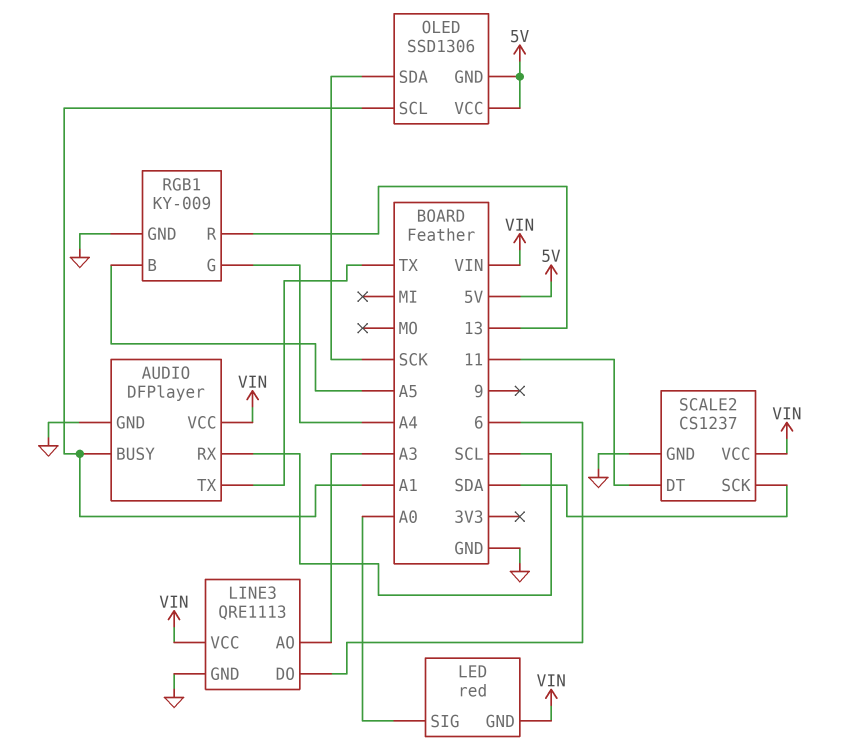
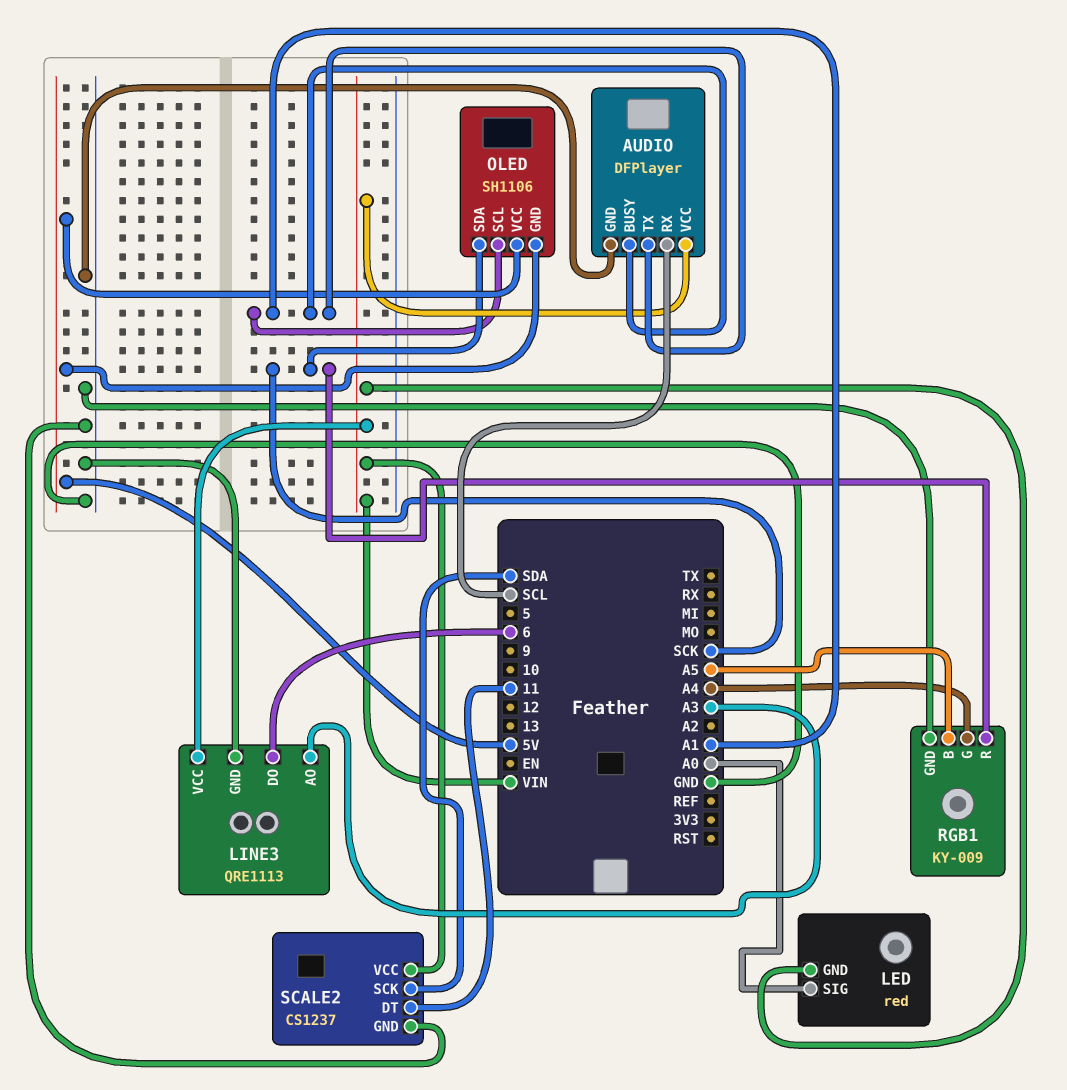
AUDIO pin TX: TX -> A1
OLED: SSD1306 -> SH1106
RGB1 pin R: 13 -> SCK

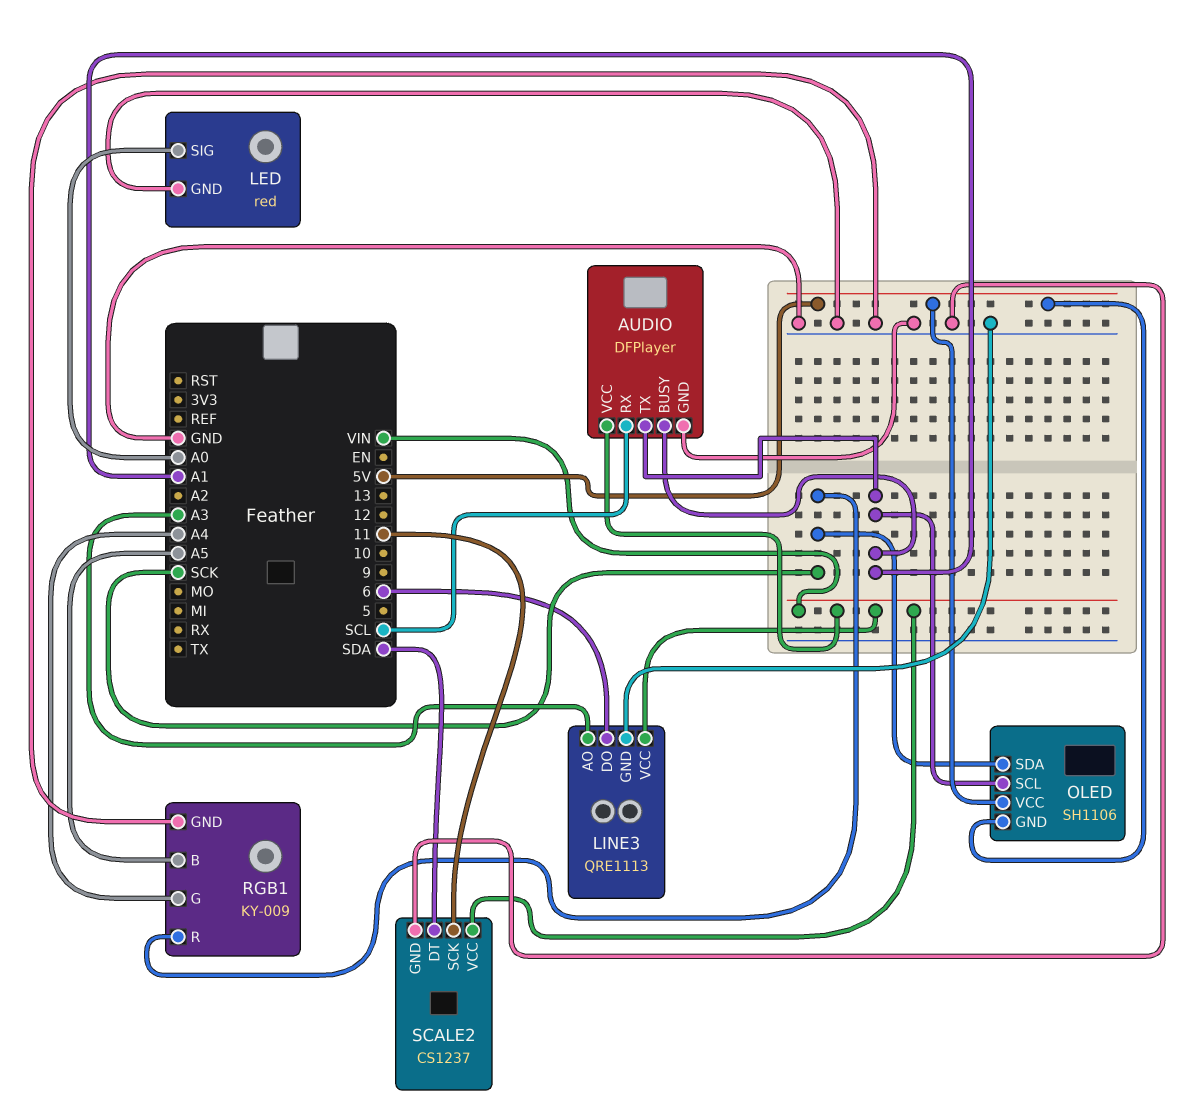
LED pin GND: VIN -> GND
SCALE2 pin DT: 11 -> SDA
SCALE2 pin SCK: SDA -> 11

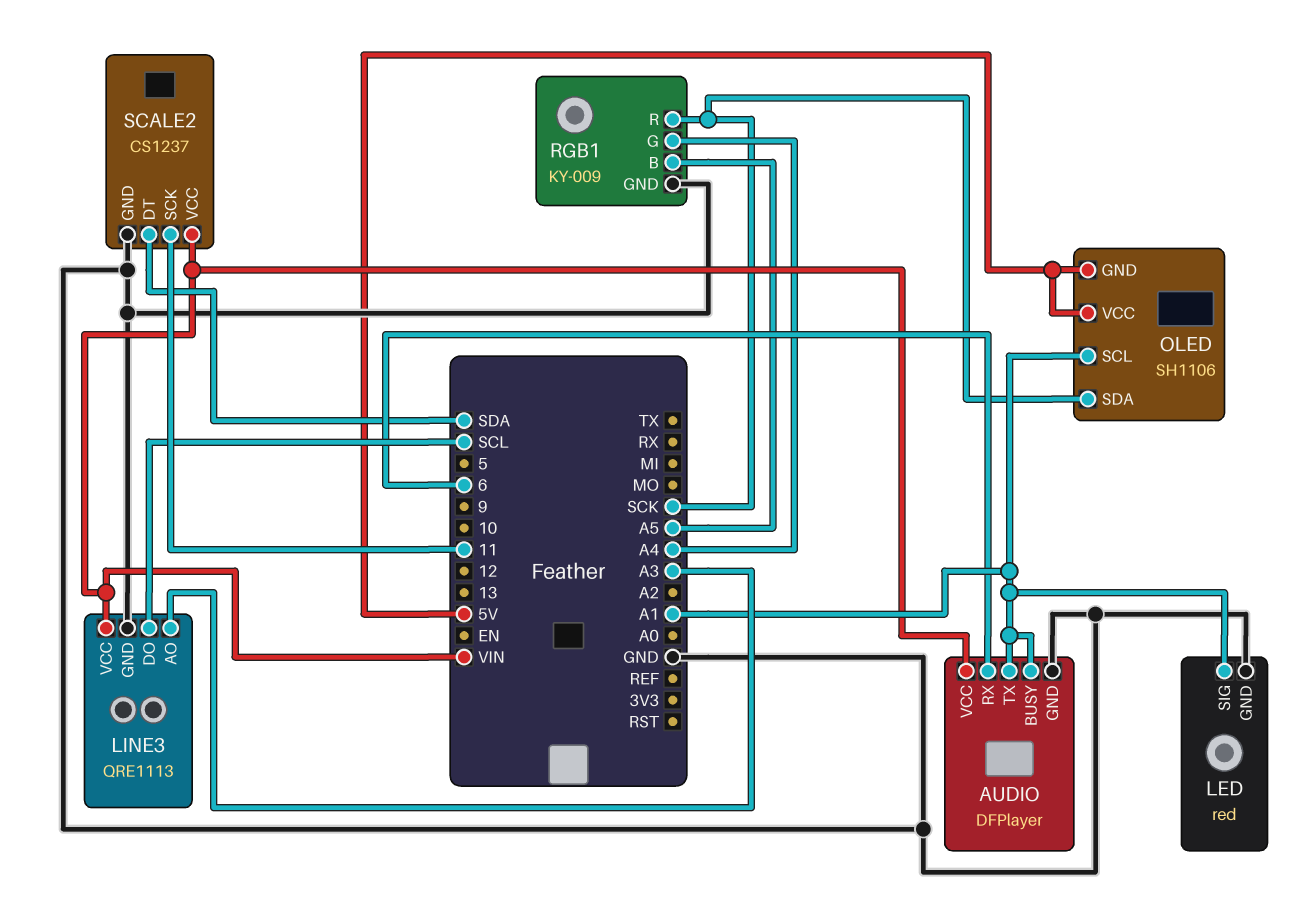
AUDIO pin RX: SCL -> 6
LED pin SIG: A0 -> A1
LINE3 pin DO: 6 -> SCL

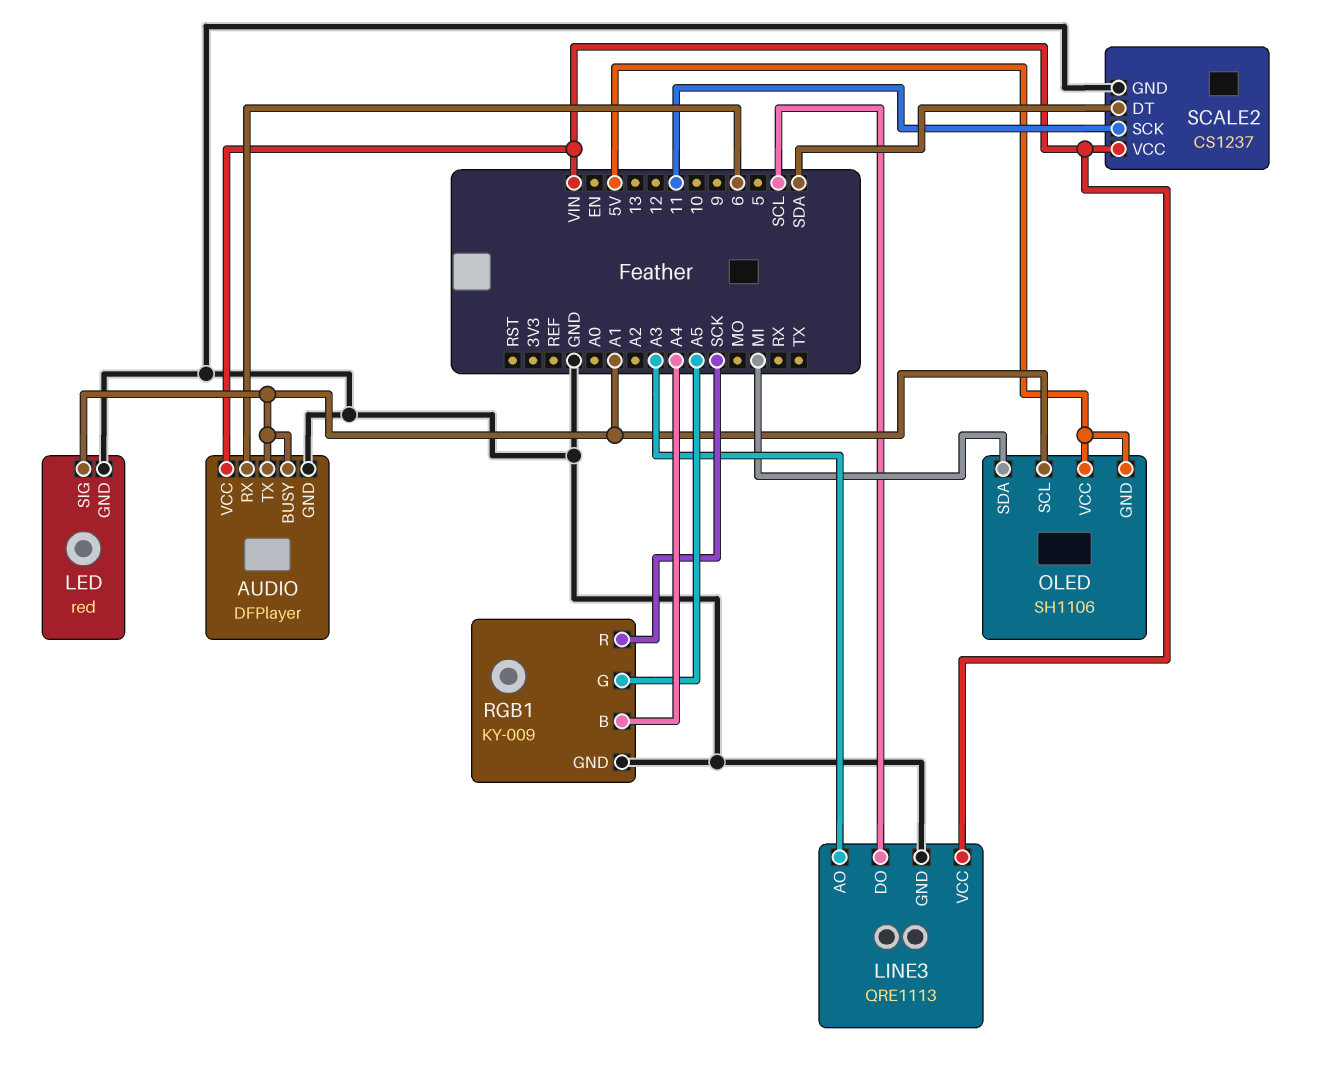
OLED pin SDA: SCK -> MI
RGB1 pin B: A5 -> A4
RGB1 pin G: A4 -> A5

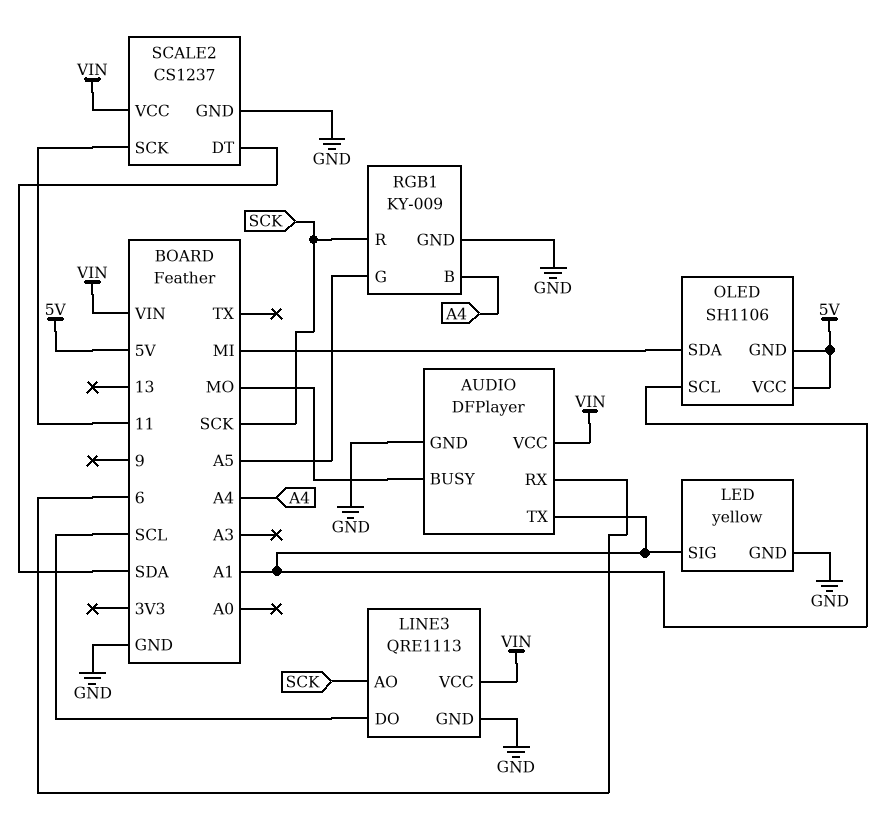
AUDIO pin BUSY: A1 -> MO
LED: red -> yellow
LINE3 pin AO: A3 -> SCK

